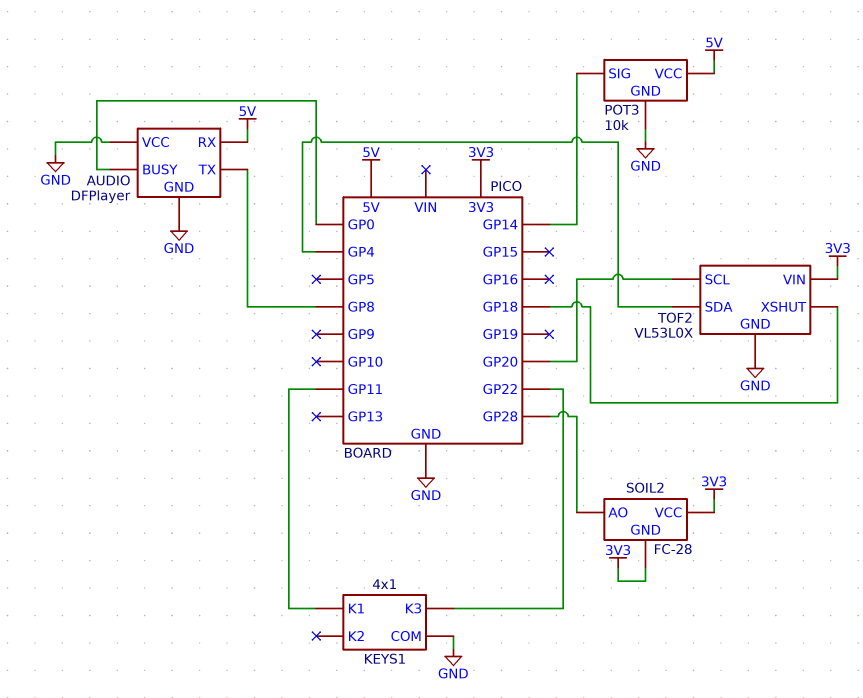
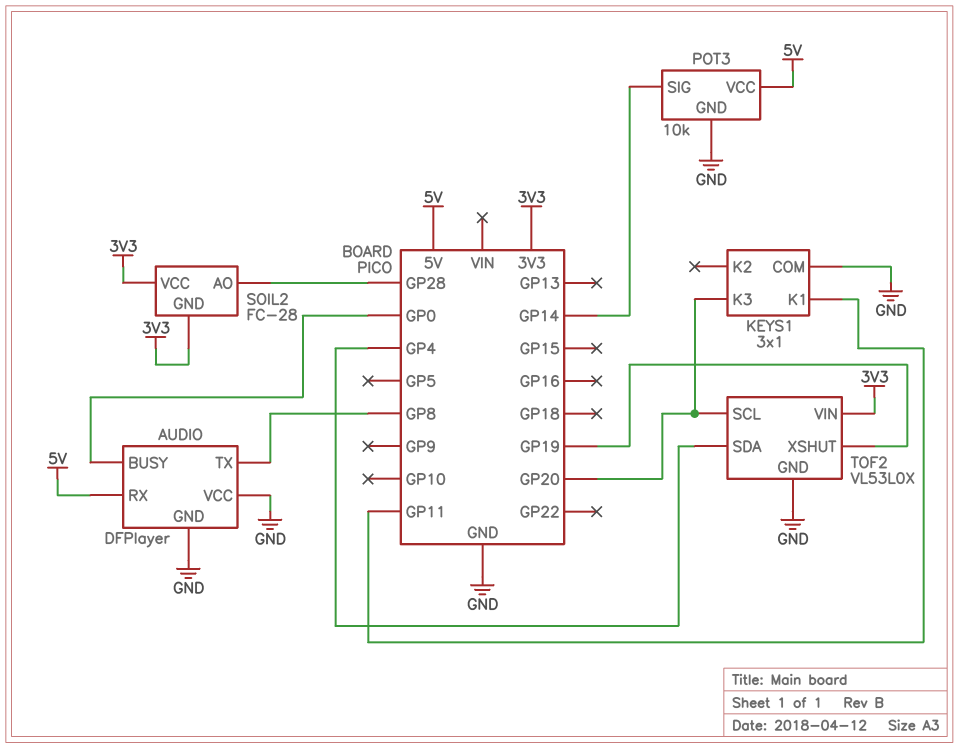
KEYS1: 4x1 -> 3x1
KEYS1 pin K3: GP22 -> GP20
TOF2 pin XSHUT: GP18 -> GP19

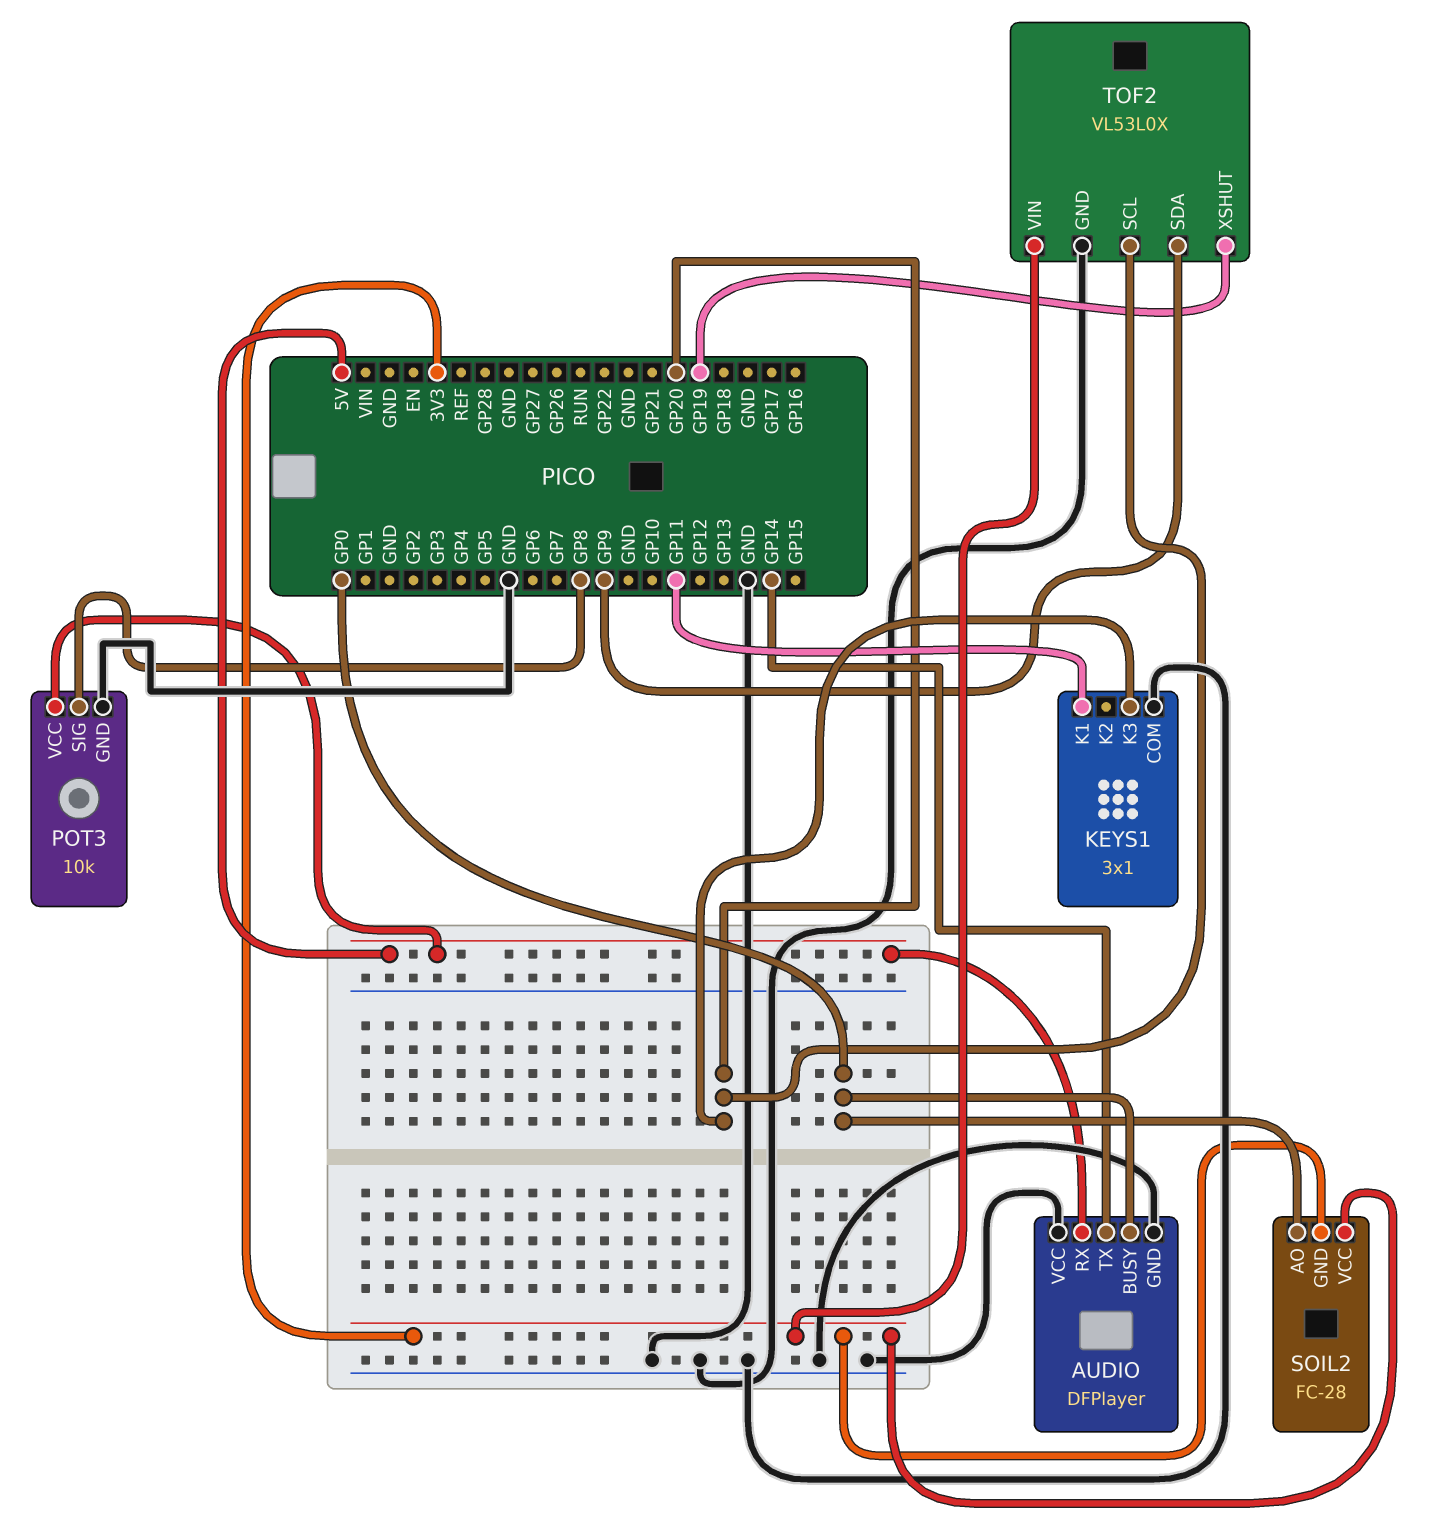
AUDIO pin TX: GP8 -> GP14
POT3 pin SIG: GP14 -> GP8
SOIL2 pin AO: GP28 -> GP0
TOF2 pin SDA: GP4 -> GP9

